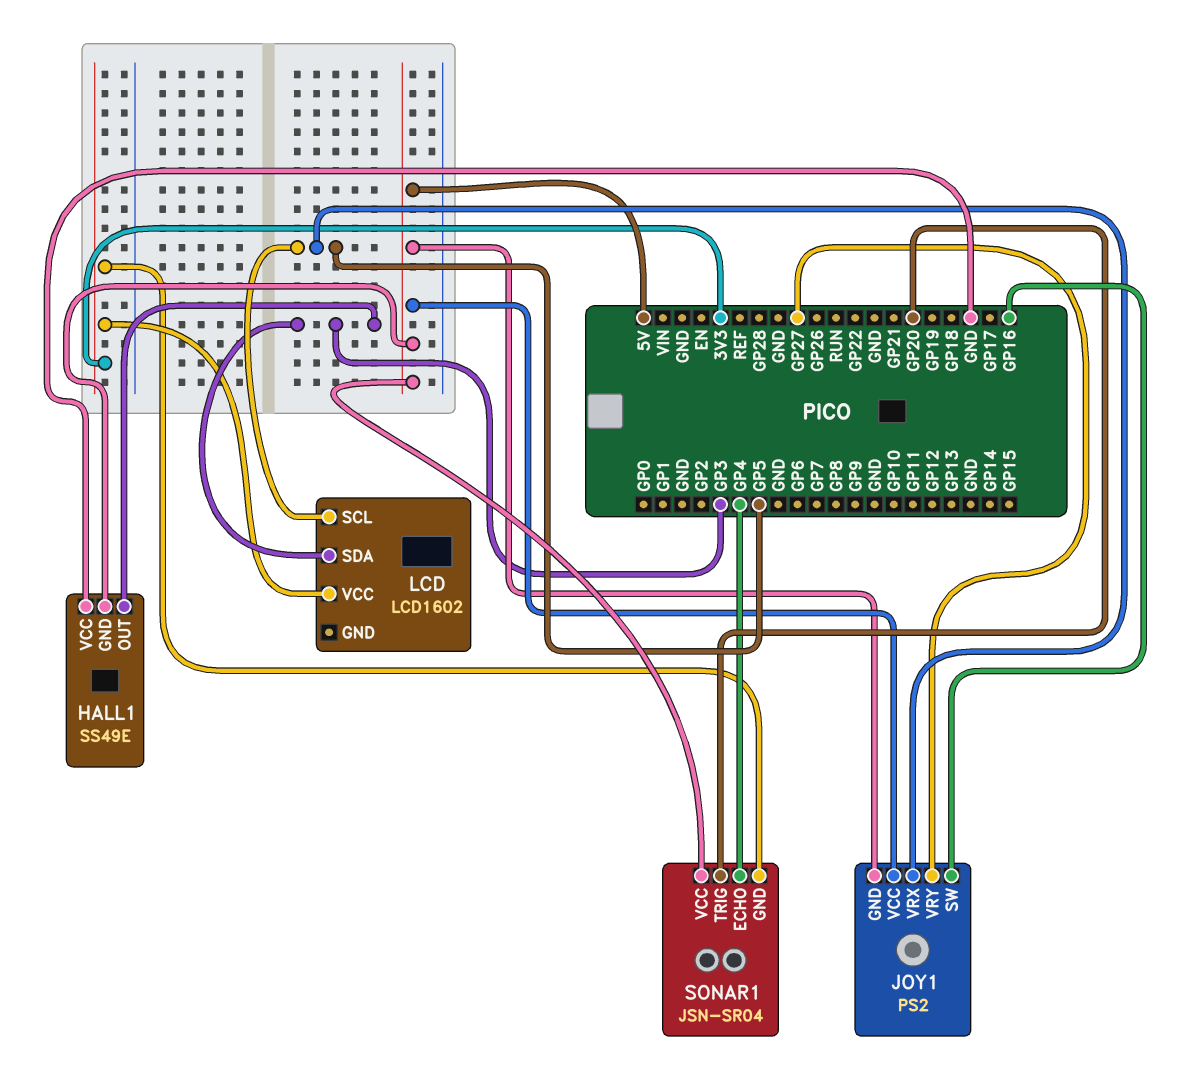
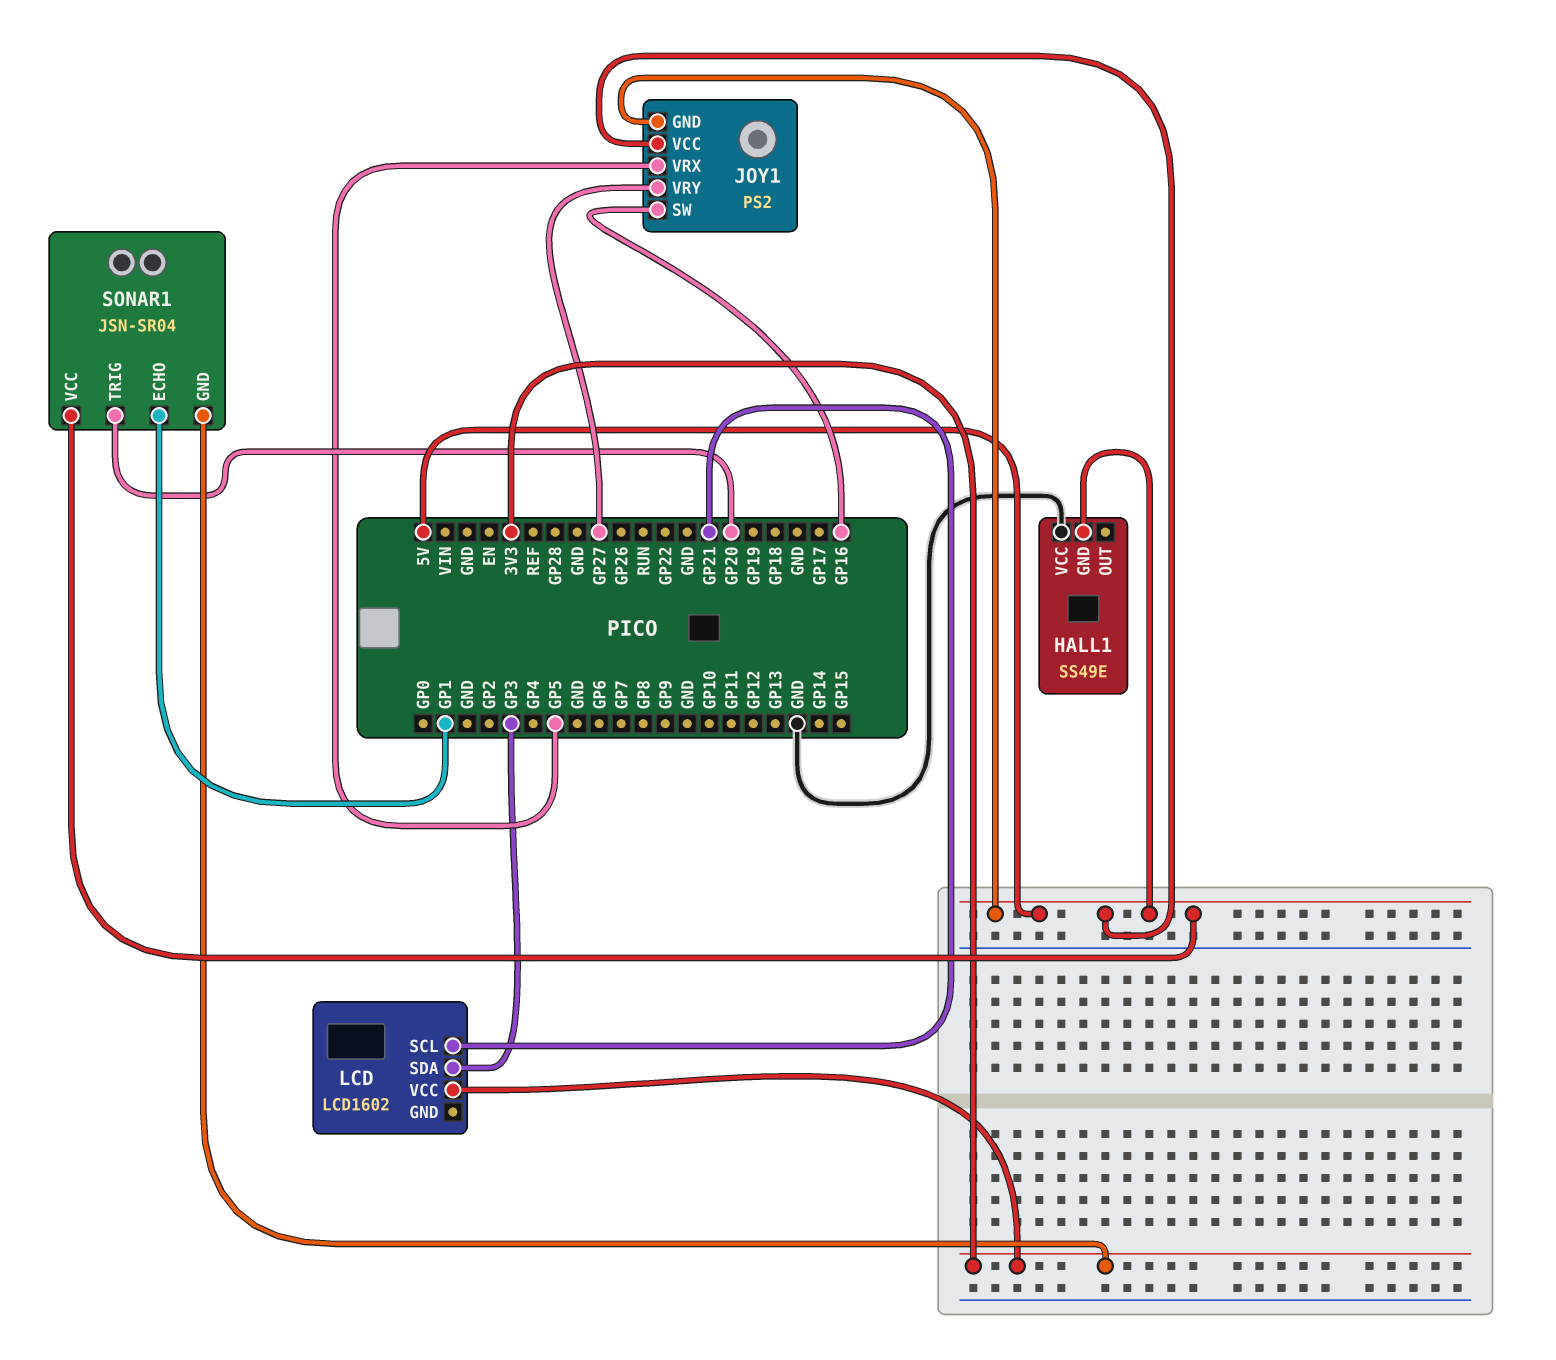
HALL1 pin OUT: GP3 -> none
LCD pin SCL: GP5 -> GP21
SONAR1 pin ECHO: GP4 -> GP1

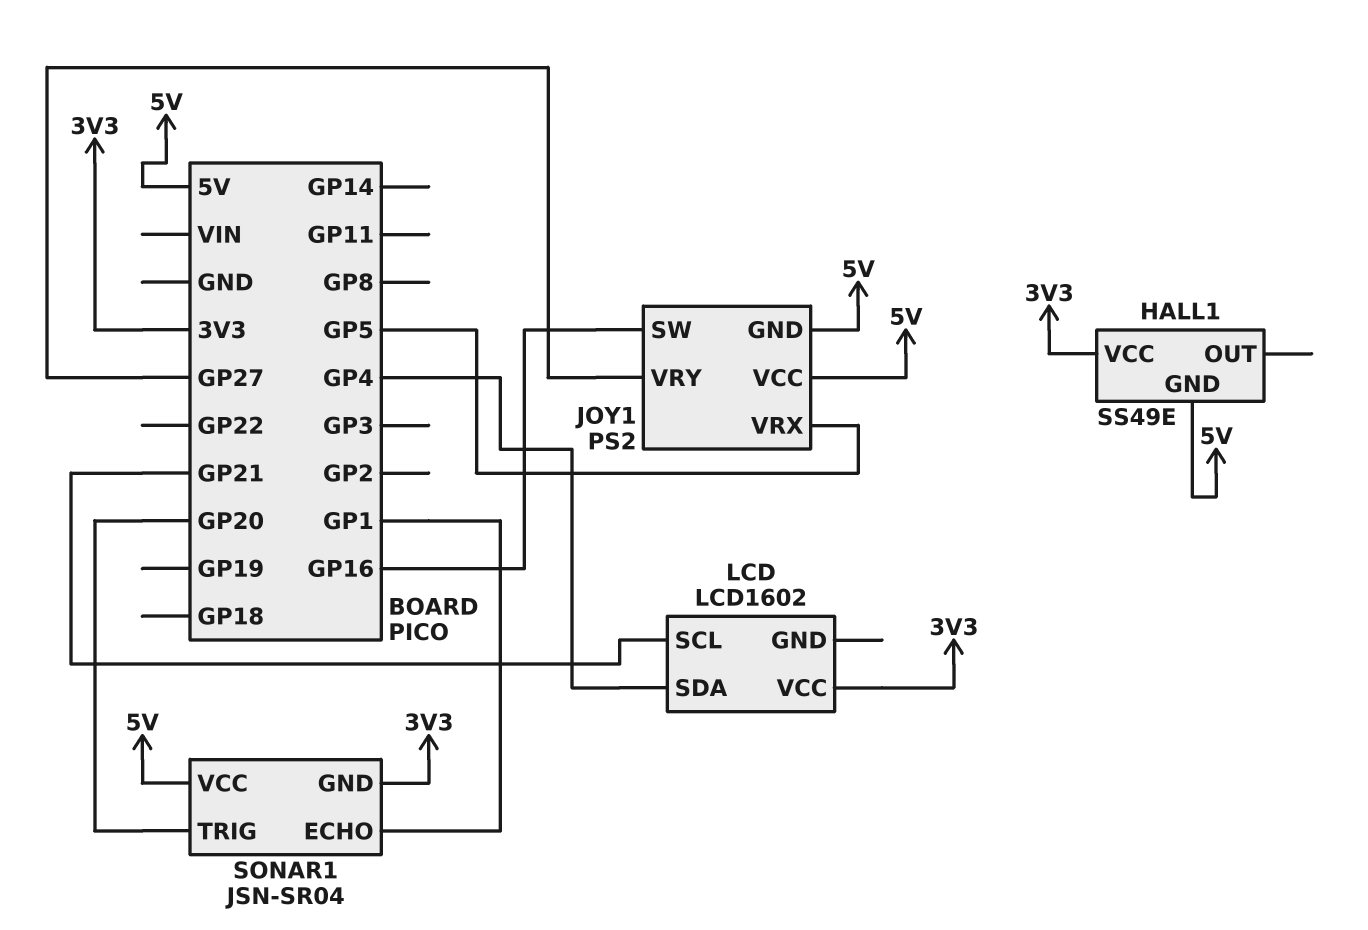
HALL1 pin VCC: GND -> 3V3
LCD pin SDA: GP3 -> GP4

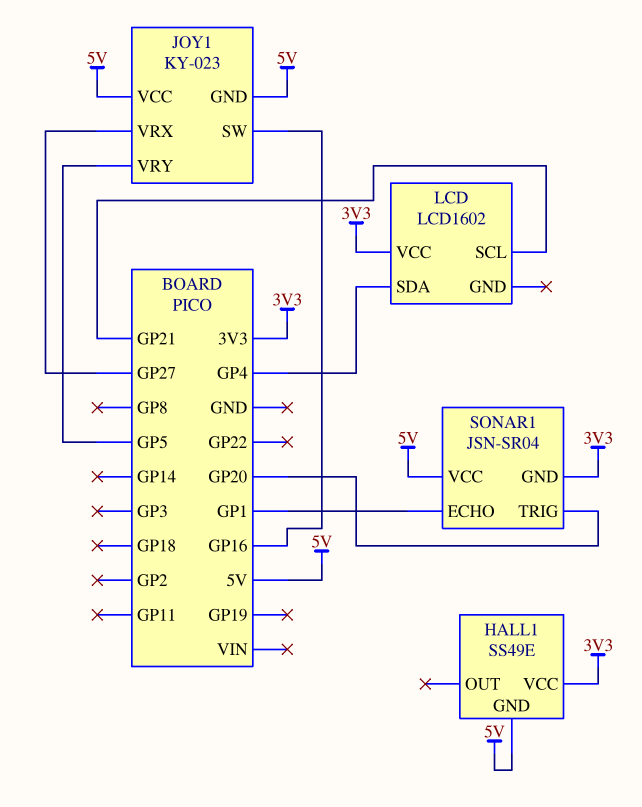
JOY1: PS2 -> KY-023
JOY1 pin VRX: GP5 -> GP27
JOY1 pin VRY: GP27 -> GP5

